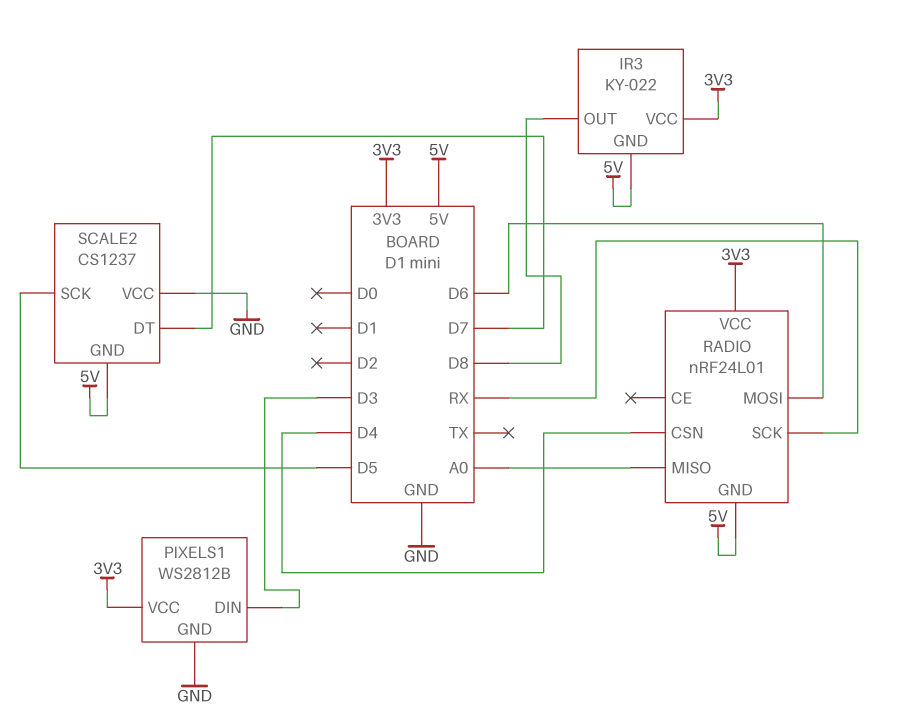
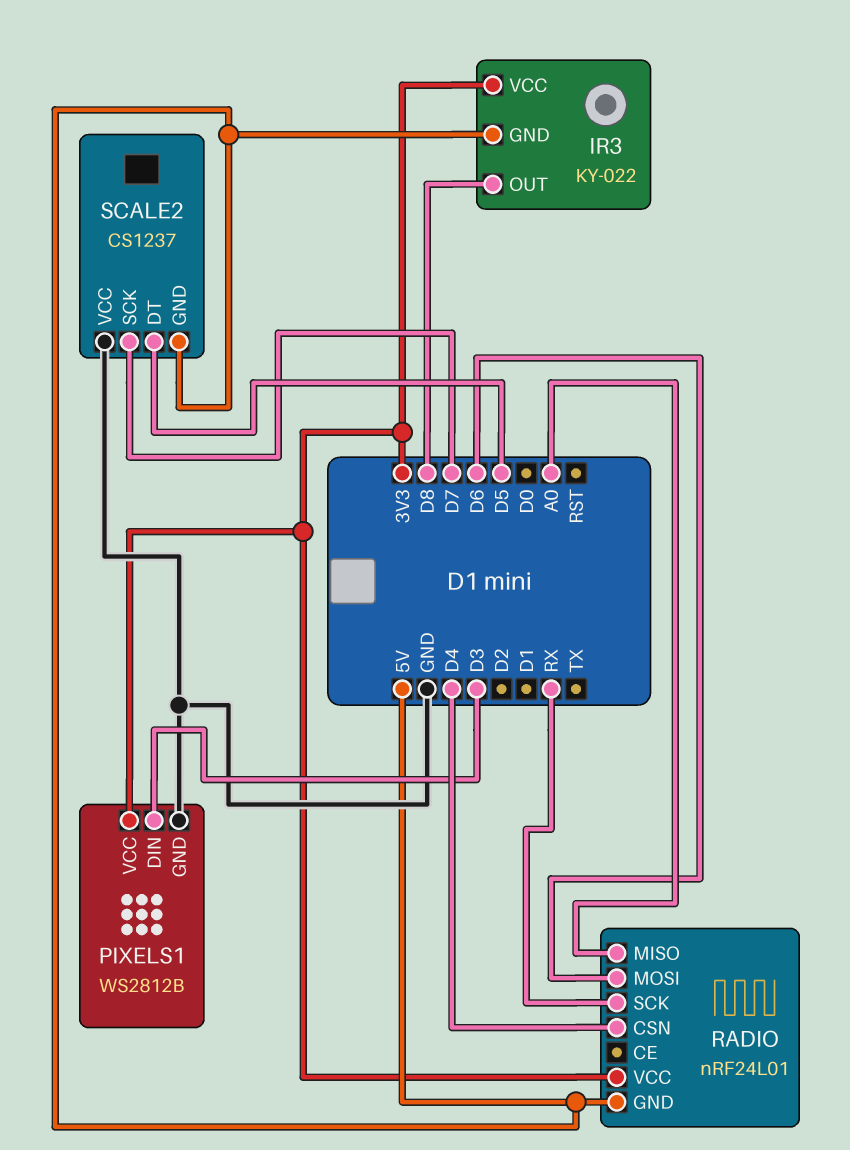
SCALE2 pin DT: D7 -> D5
SCALE2 pin SCK: D5 -> D7

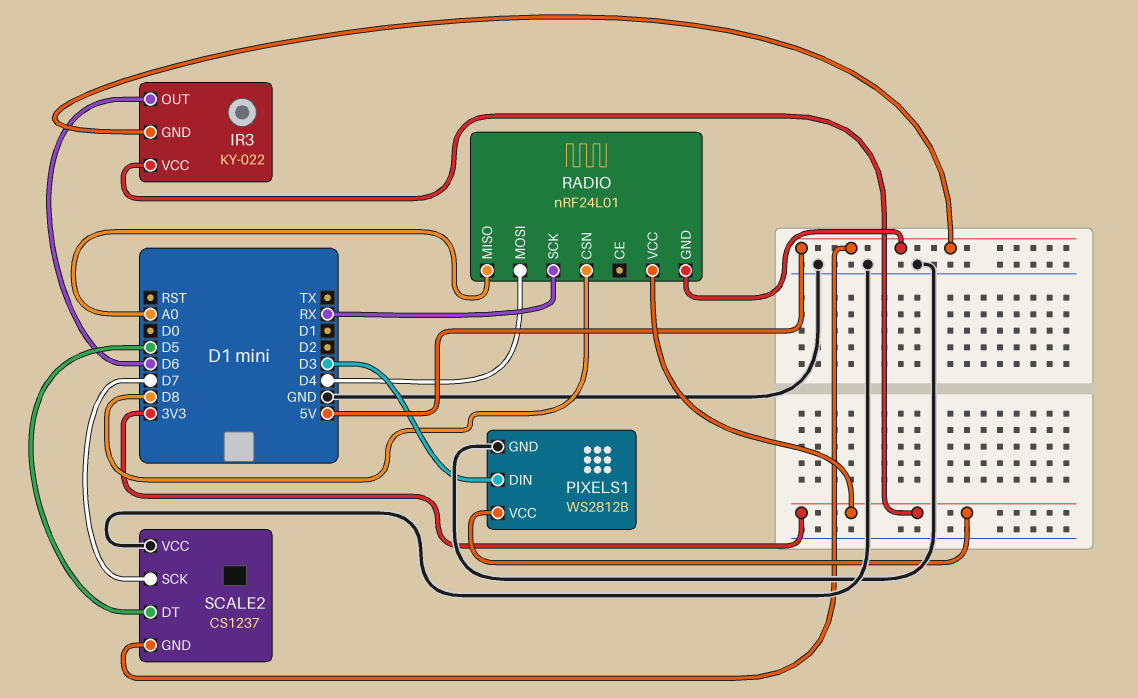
IR3 pin OUT: D8 -> D6
RADIO pin CSN: D4 -> D8
RADIO pin MOSI: D6 -> D4

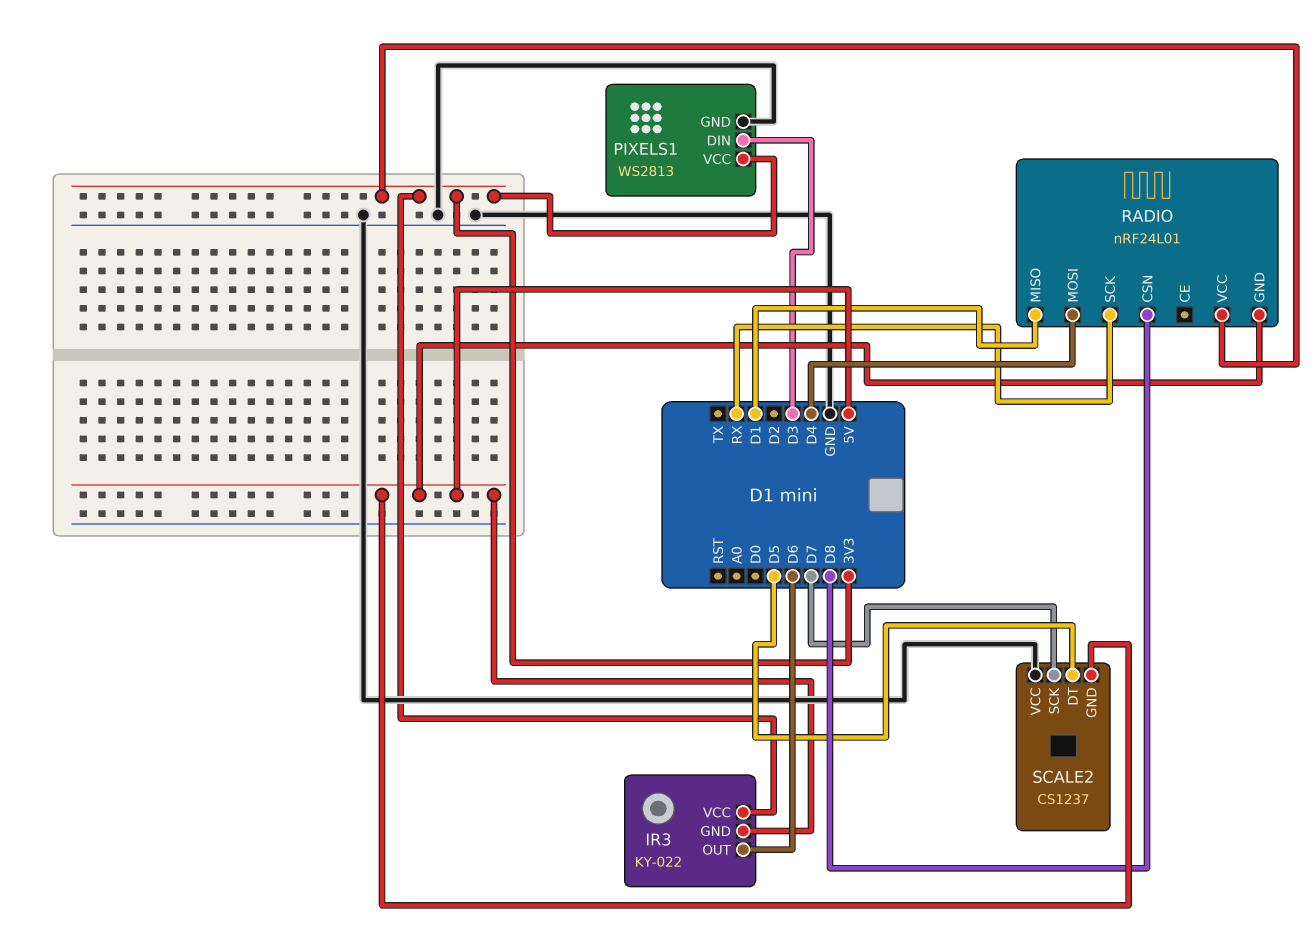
PIXELS1: WS2812B -> WS2813
RADIO pin MISO: A0 -> D1

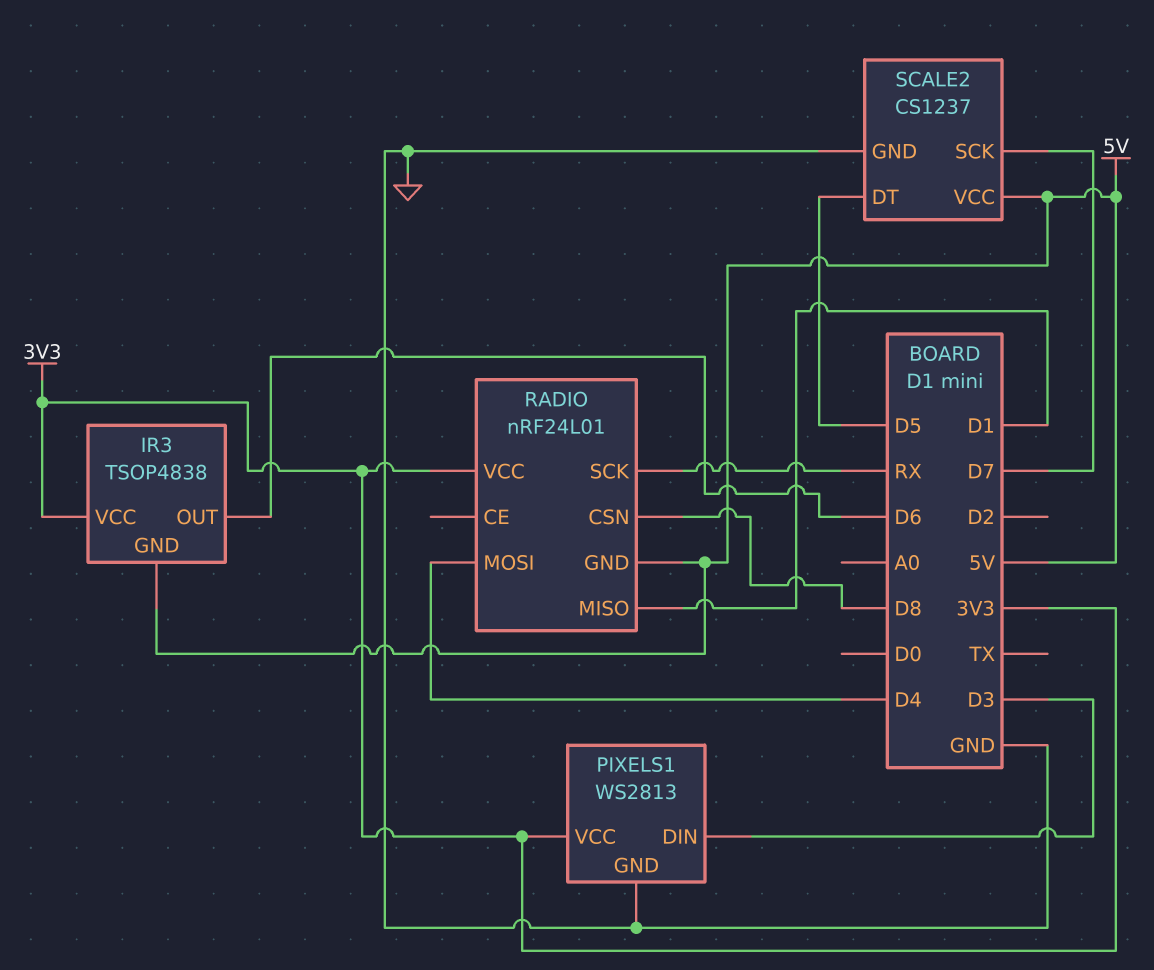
IR3: KY-022 -> TSOP4838
SCALE2 pin GND: 5V -> GND
SCALE2 pin VCC: GND -> 5V

